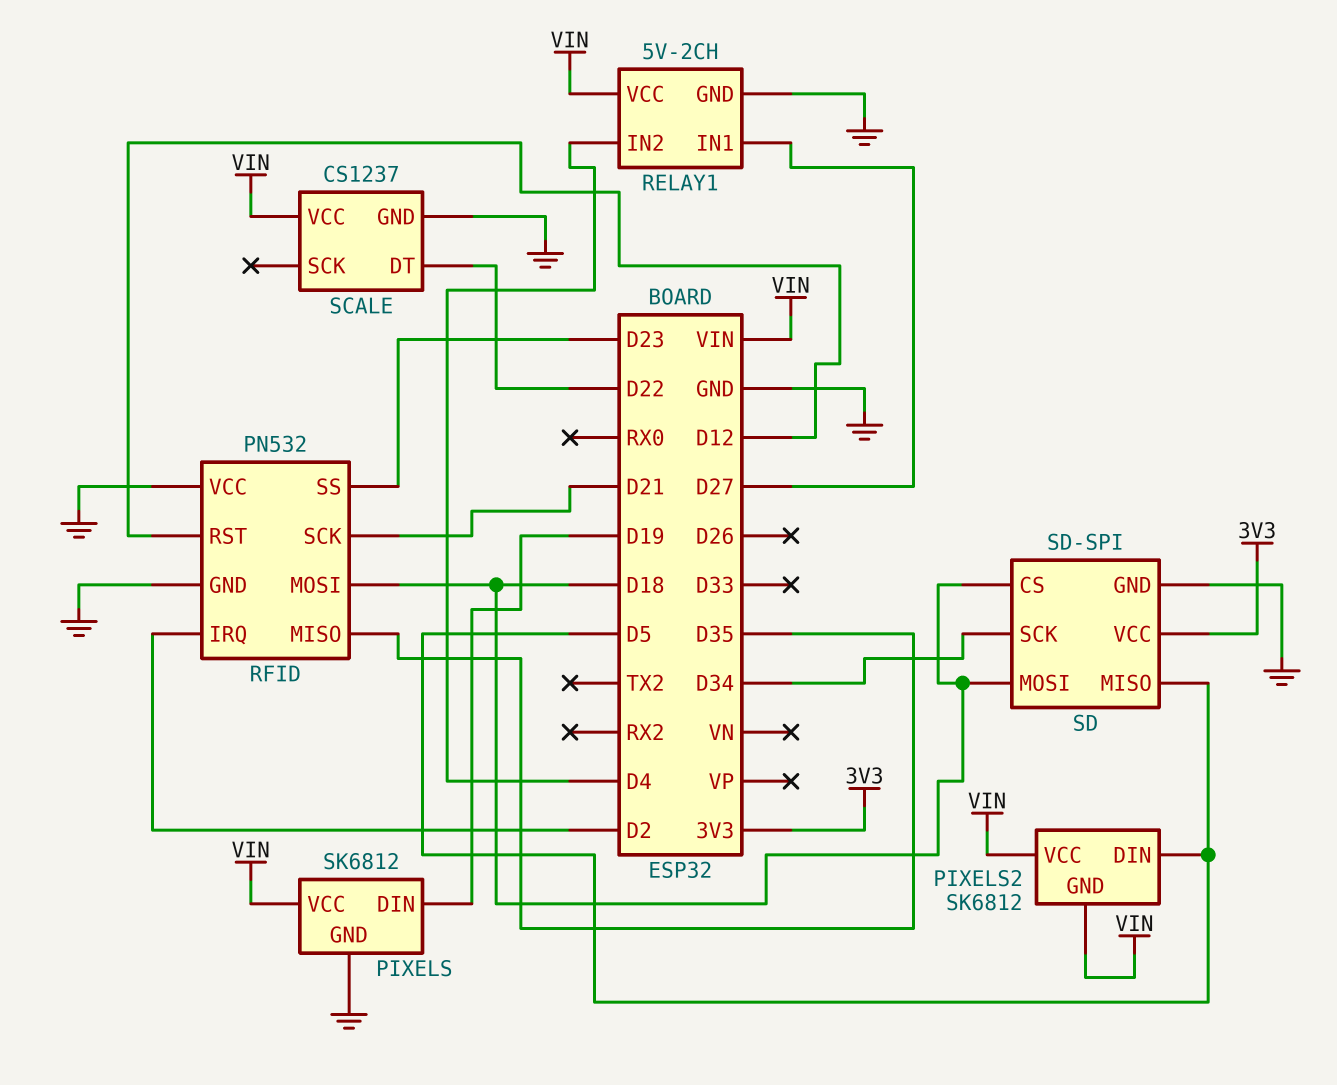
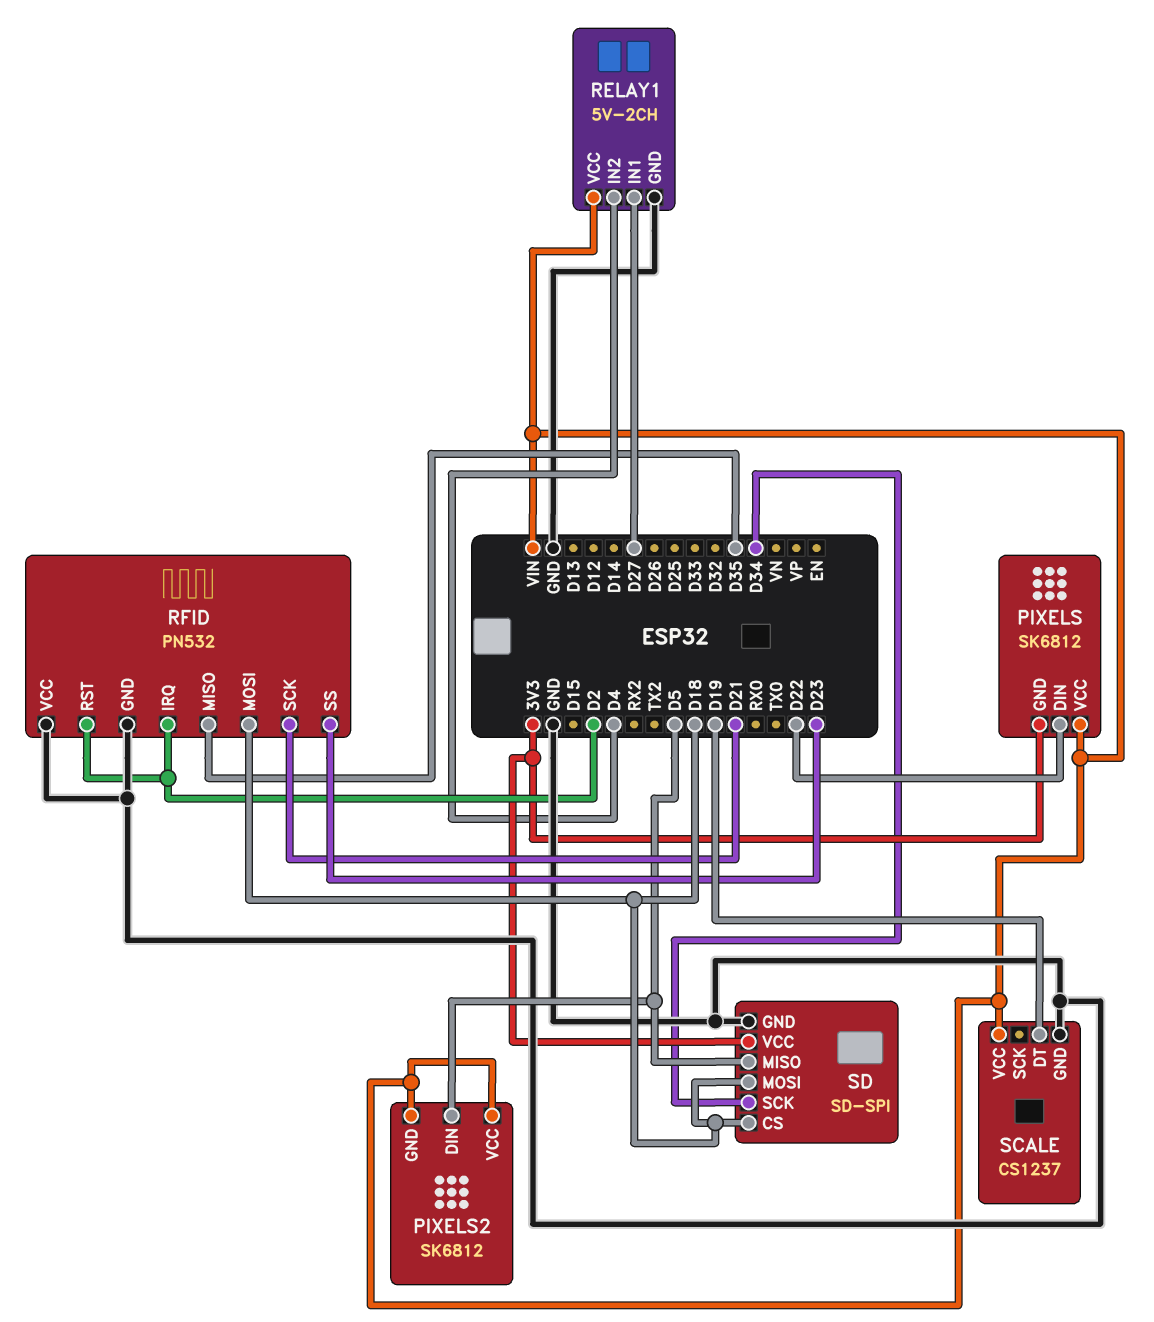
PIXELS pin DIN: D19 -> D22
PIXELS pin GND: GND -> 3V3
RFID pin RST: D12 -> D2
SCALE pin DT: D22 -> D19

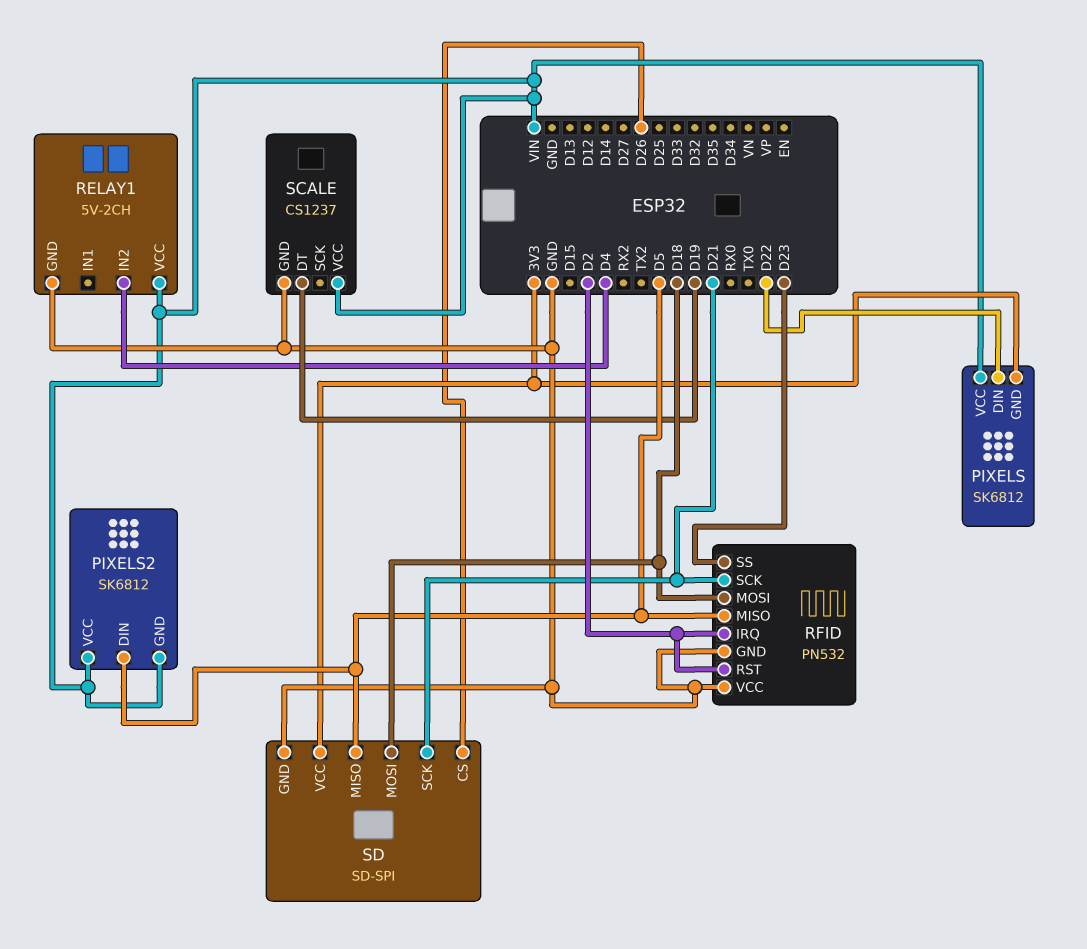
RELAY1 pin IN1: D27 -> none
RFID pin MISO: D35 -> D5
SD pin CS: D18 -> D26
SD pin SCK: D34 -> D21

